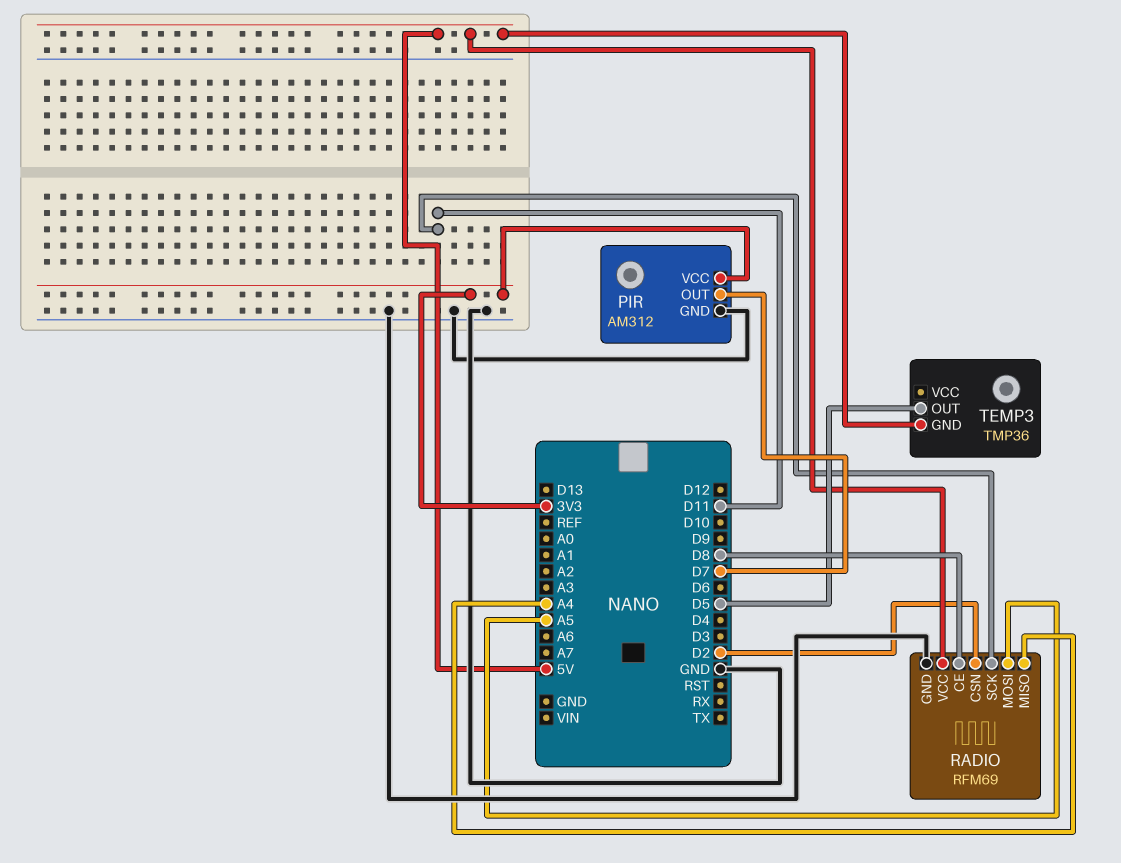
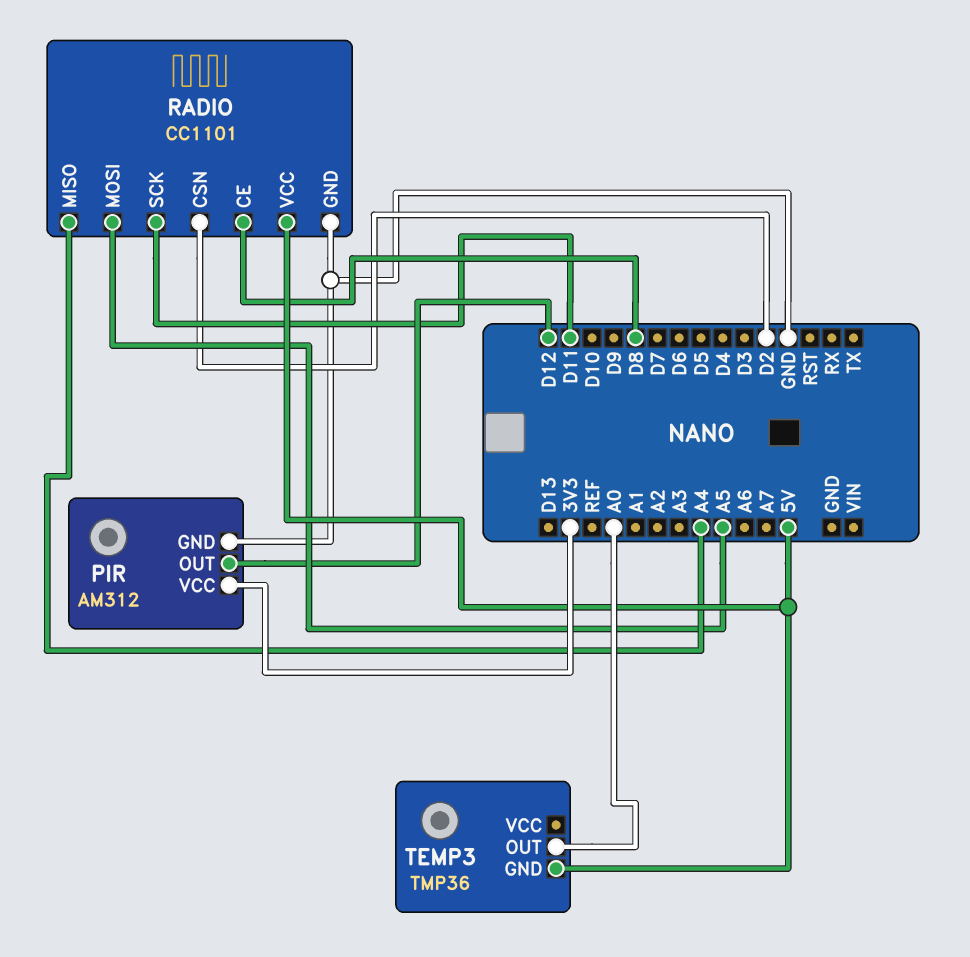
PIR pin OUT: D7 -> D12
RADIO: RFM69 -> CC1101
TEMP3 pin OUT: D5 -> A0

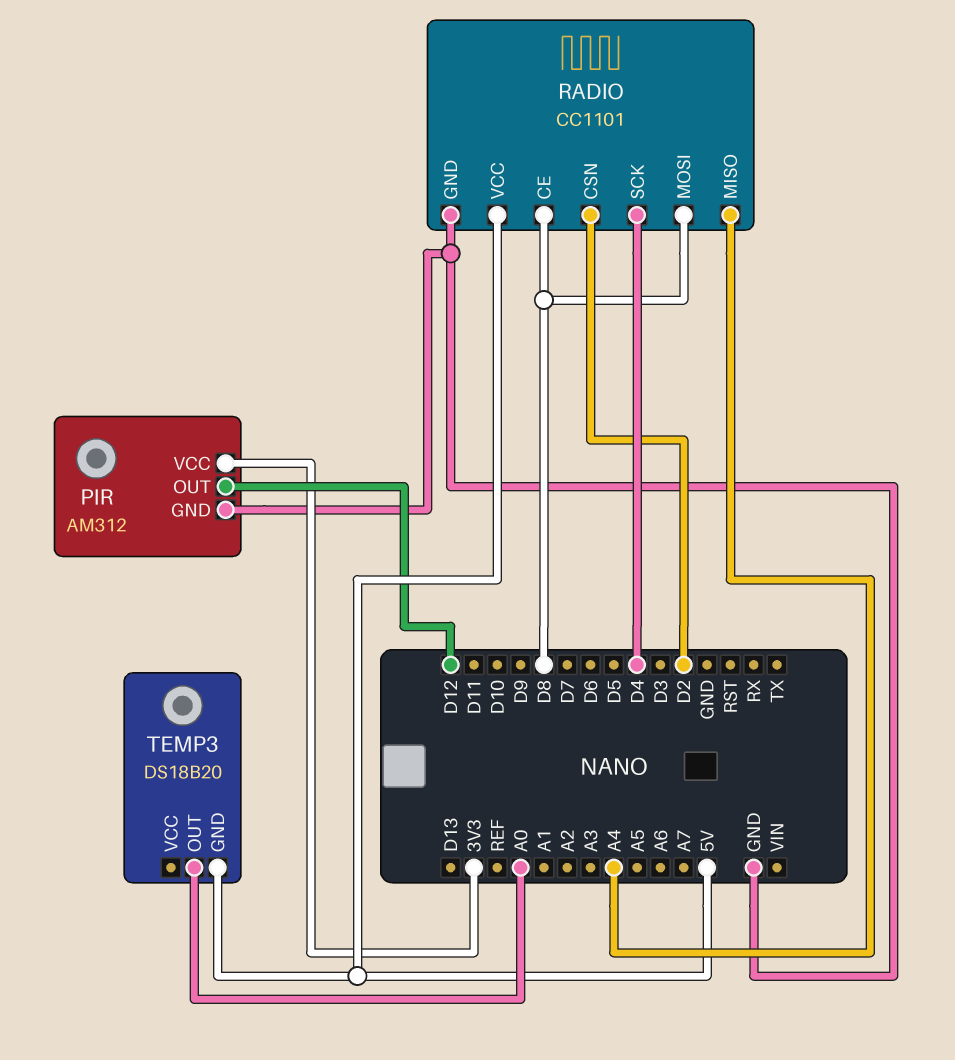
RADIO pin MOSI: A5 -> D8
RADIO pin SCK: D11 -> D4
TEMP3: TMP36 -> DS18B20

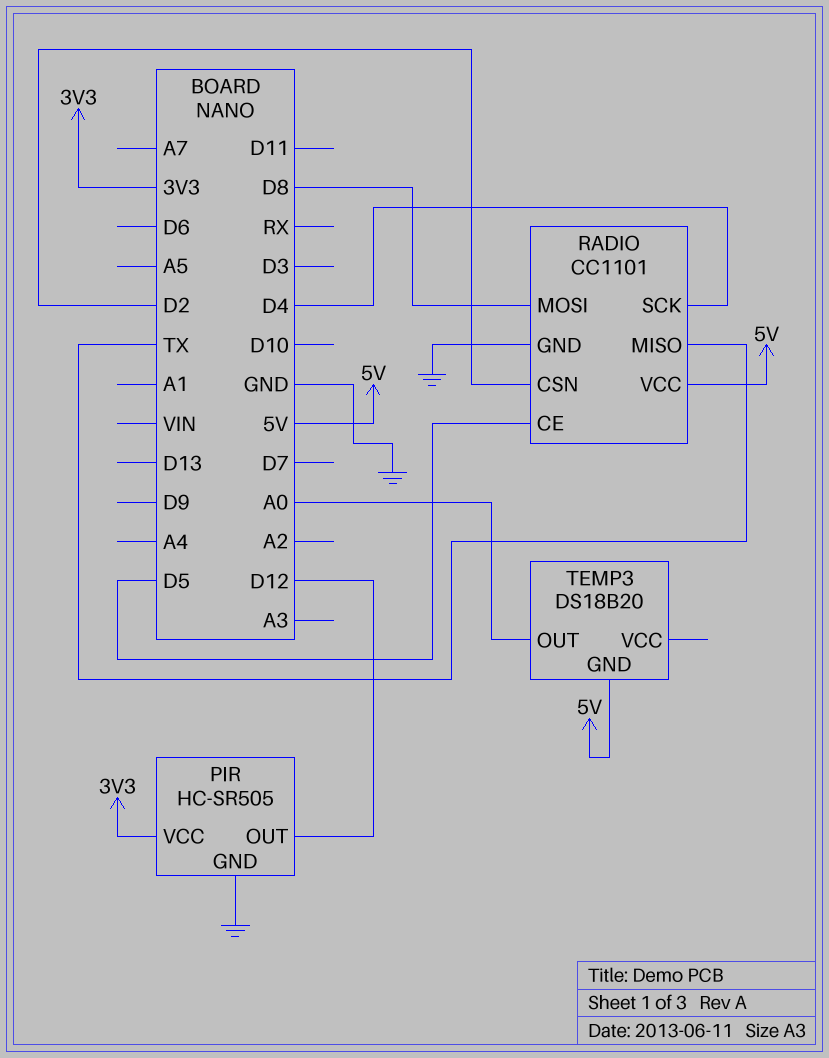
PIR: AM312 -> HC-SR505
RADIO pin CE: D8 -> D5
RADIO pin MISO: A4 -> TX

